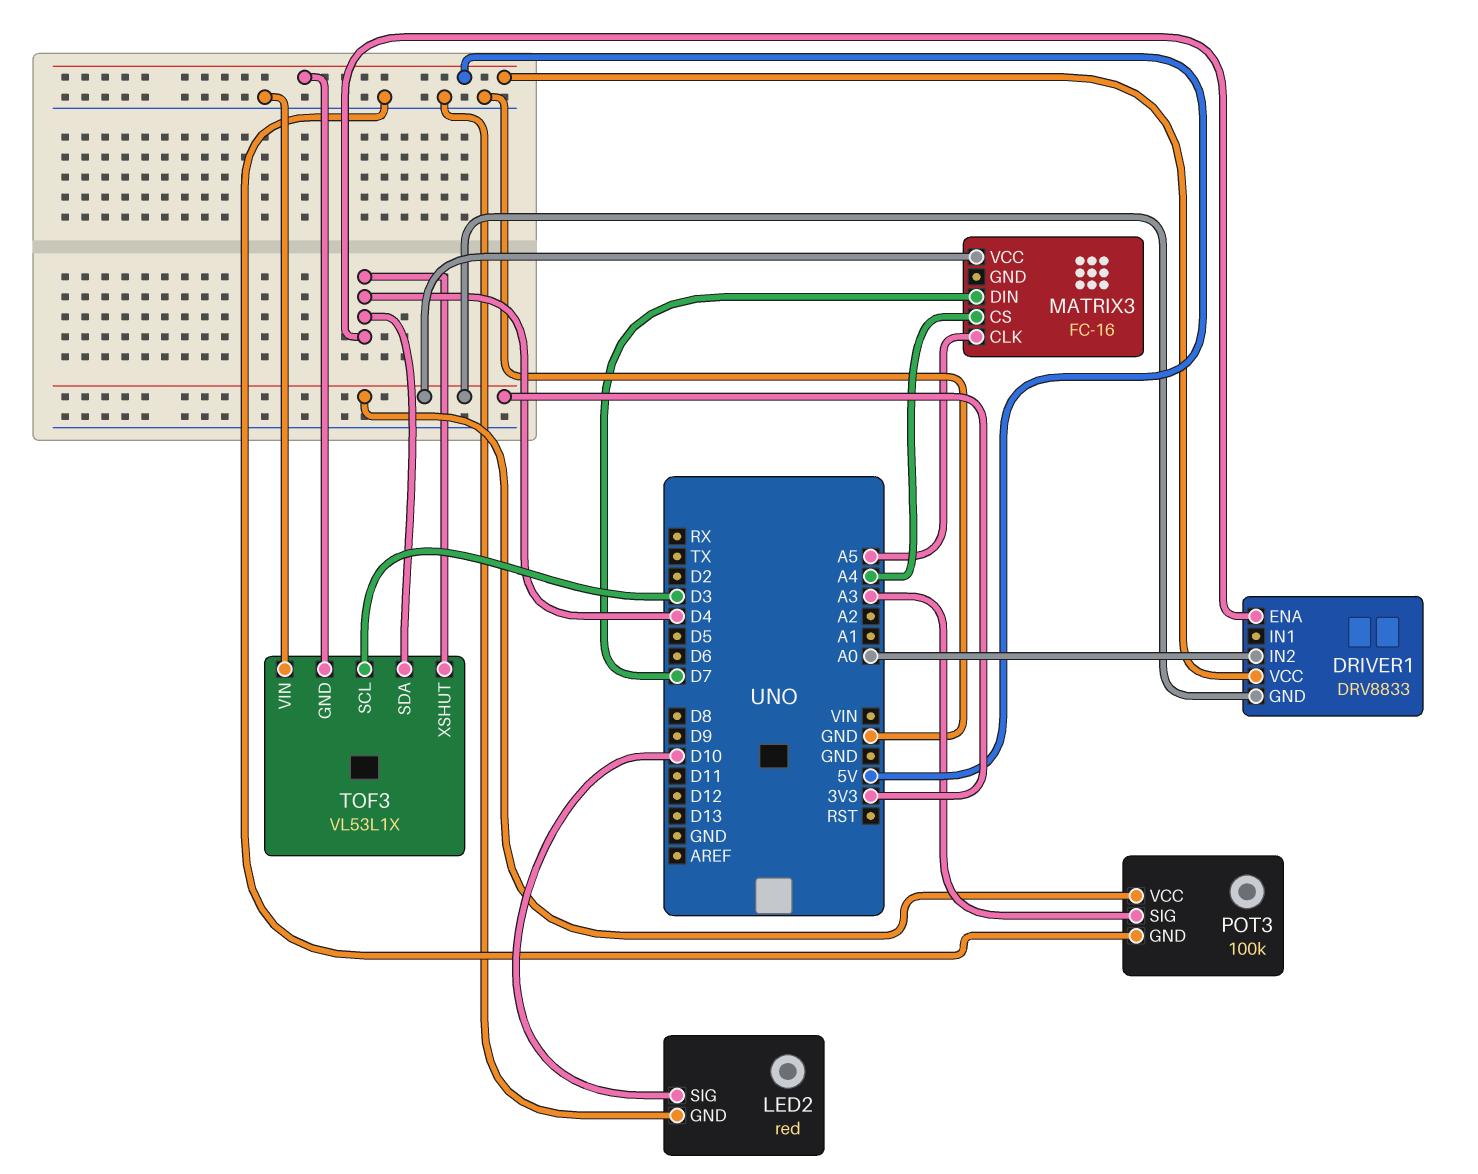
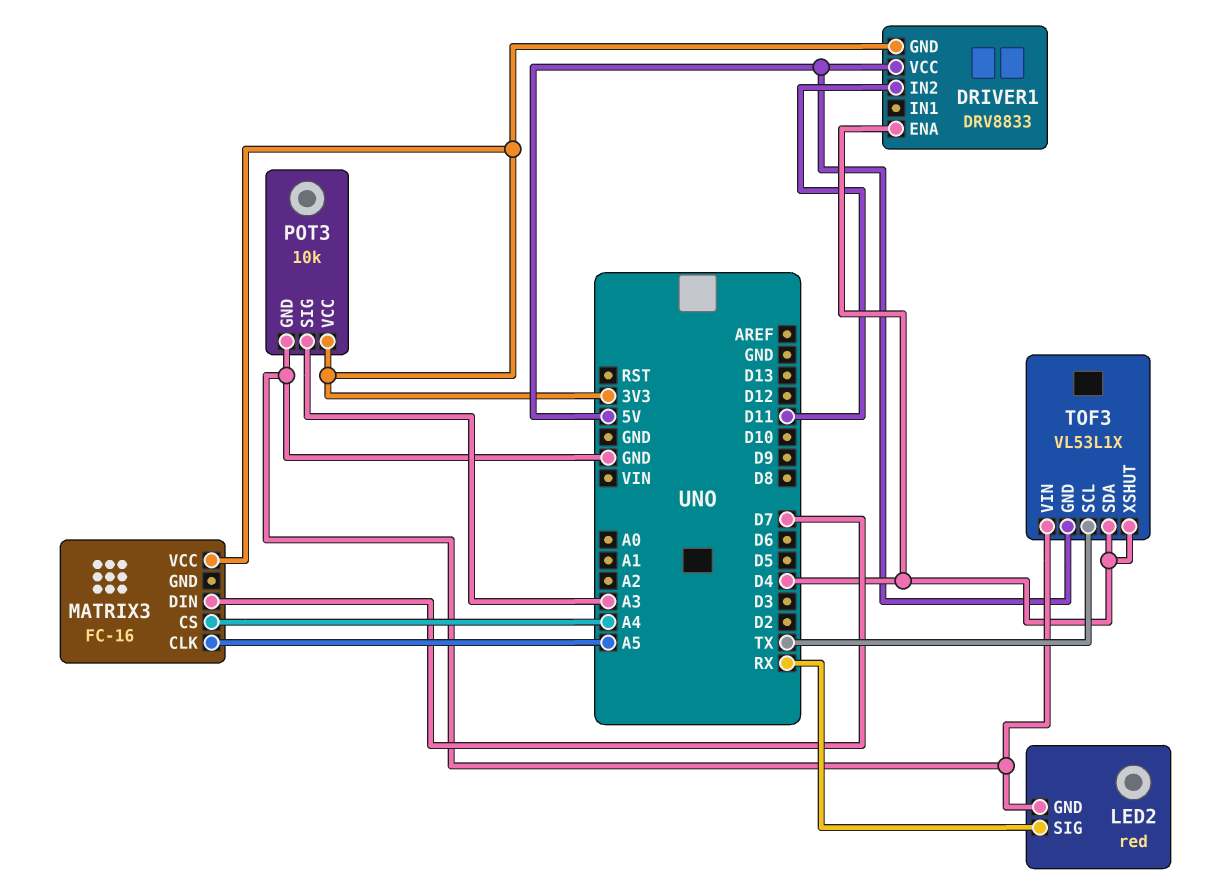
DRIVER1 pin IN2: A0 -> D11
LED2 pin SIG: D10 -> RX
POT3: 100k -> 10k
TOF3 pin SCL: D3 -> TX

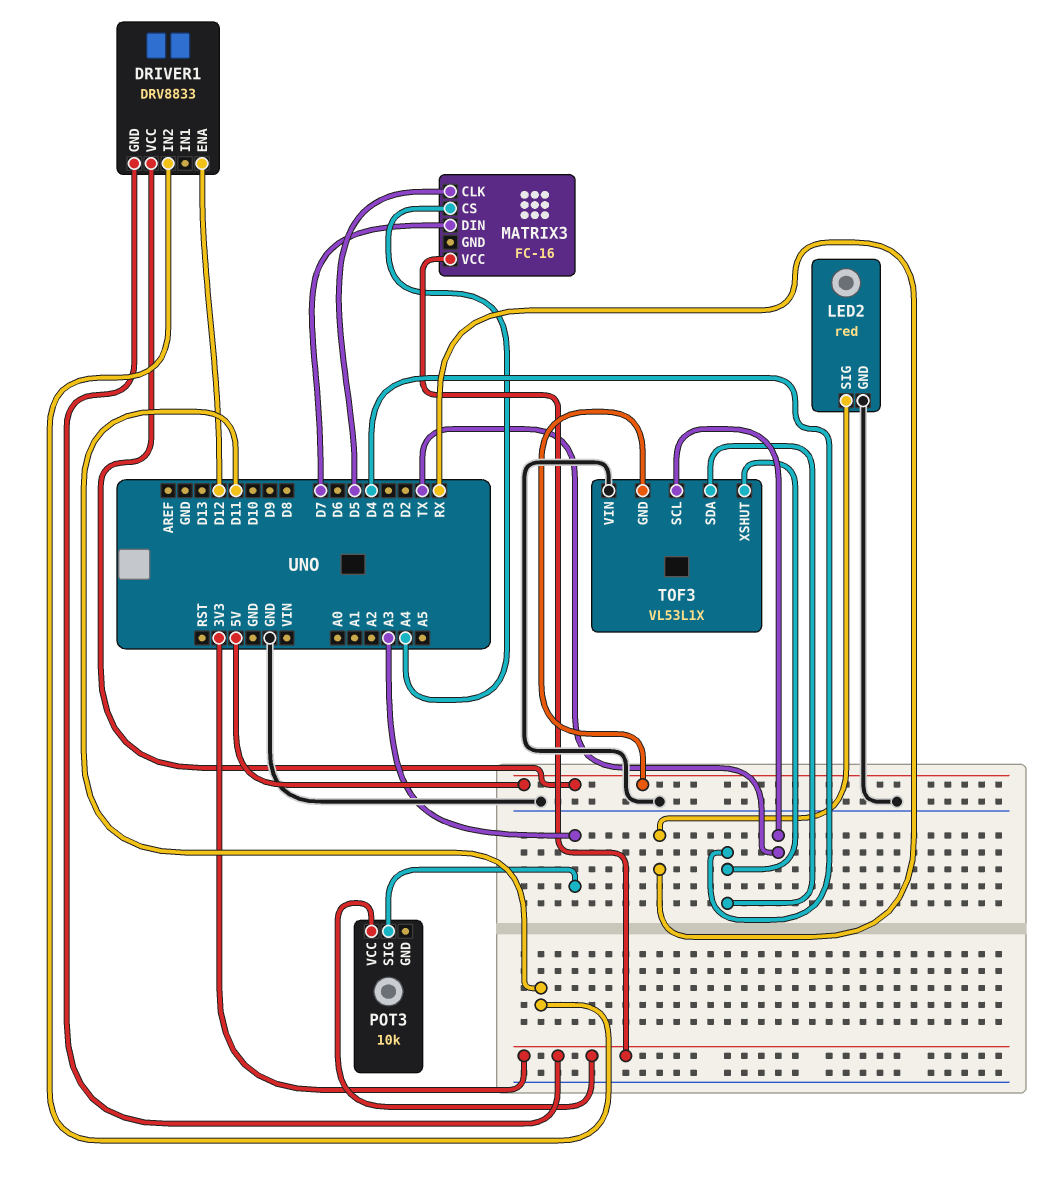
DRIVER1 pin ENA: D4 -> D12
MATRIX3 pin CLK: A5 -> D5
POT3 pin GND: GND -> none

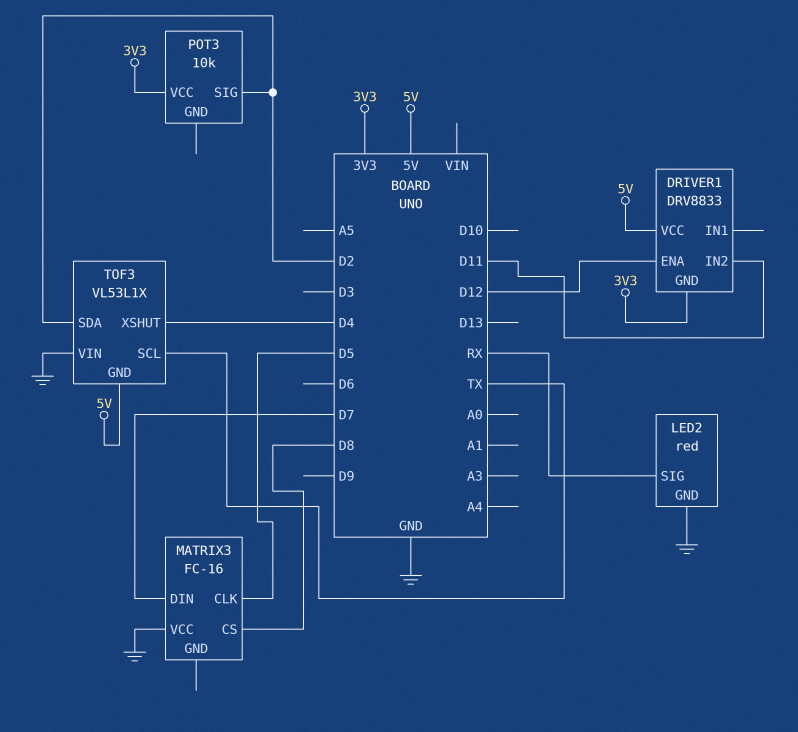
MATRIX3 pin CS: A4 -> D8
MATRIX3 pin VCC: 3V3 -> GND
POT3 pin SIG: A3 -> D2
TOF3 pin SDA: D4 -> D2

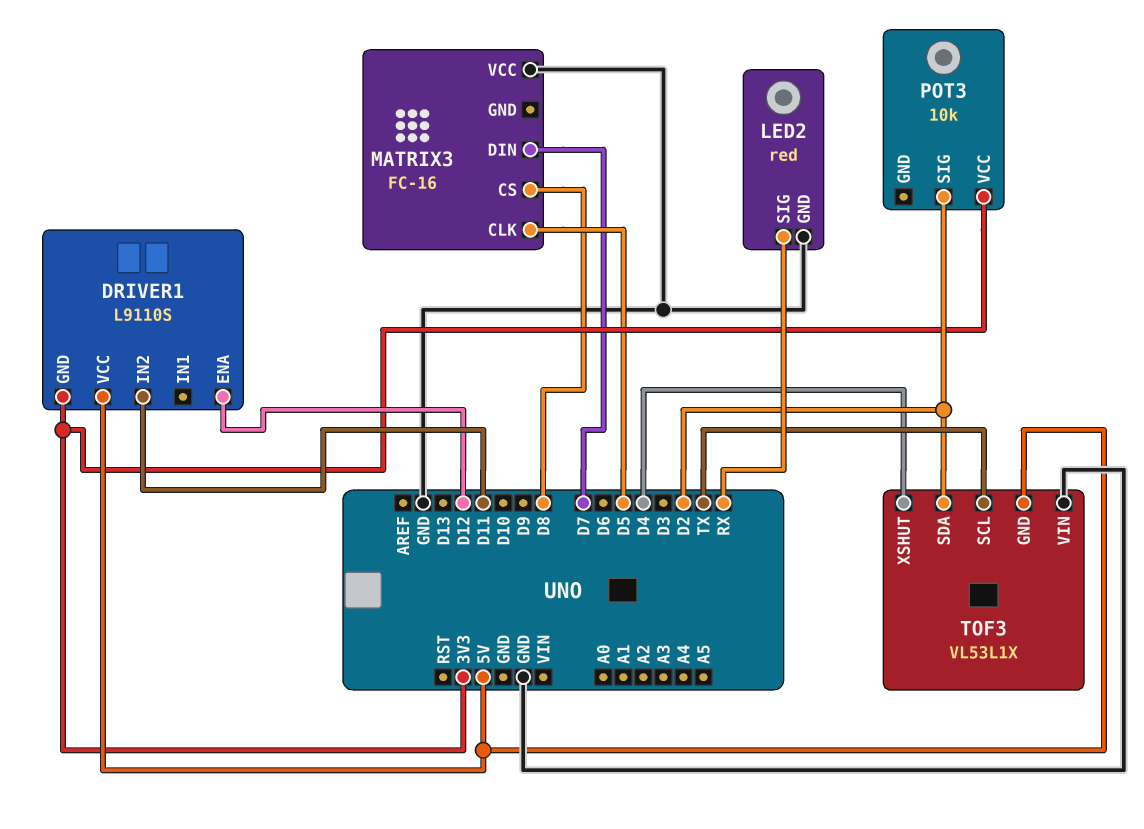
DRIVER1: DRV8833 -> L9110S

